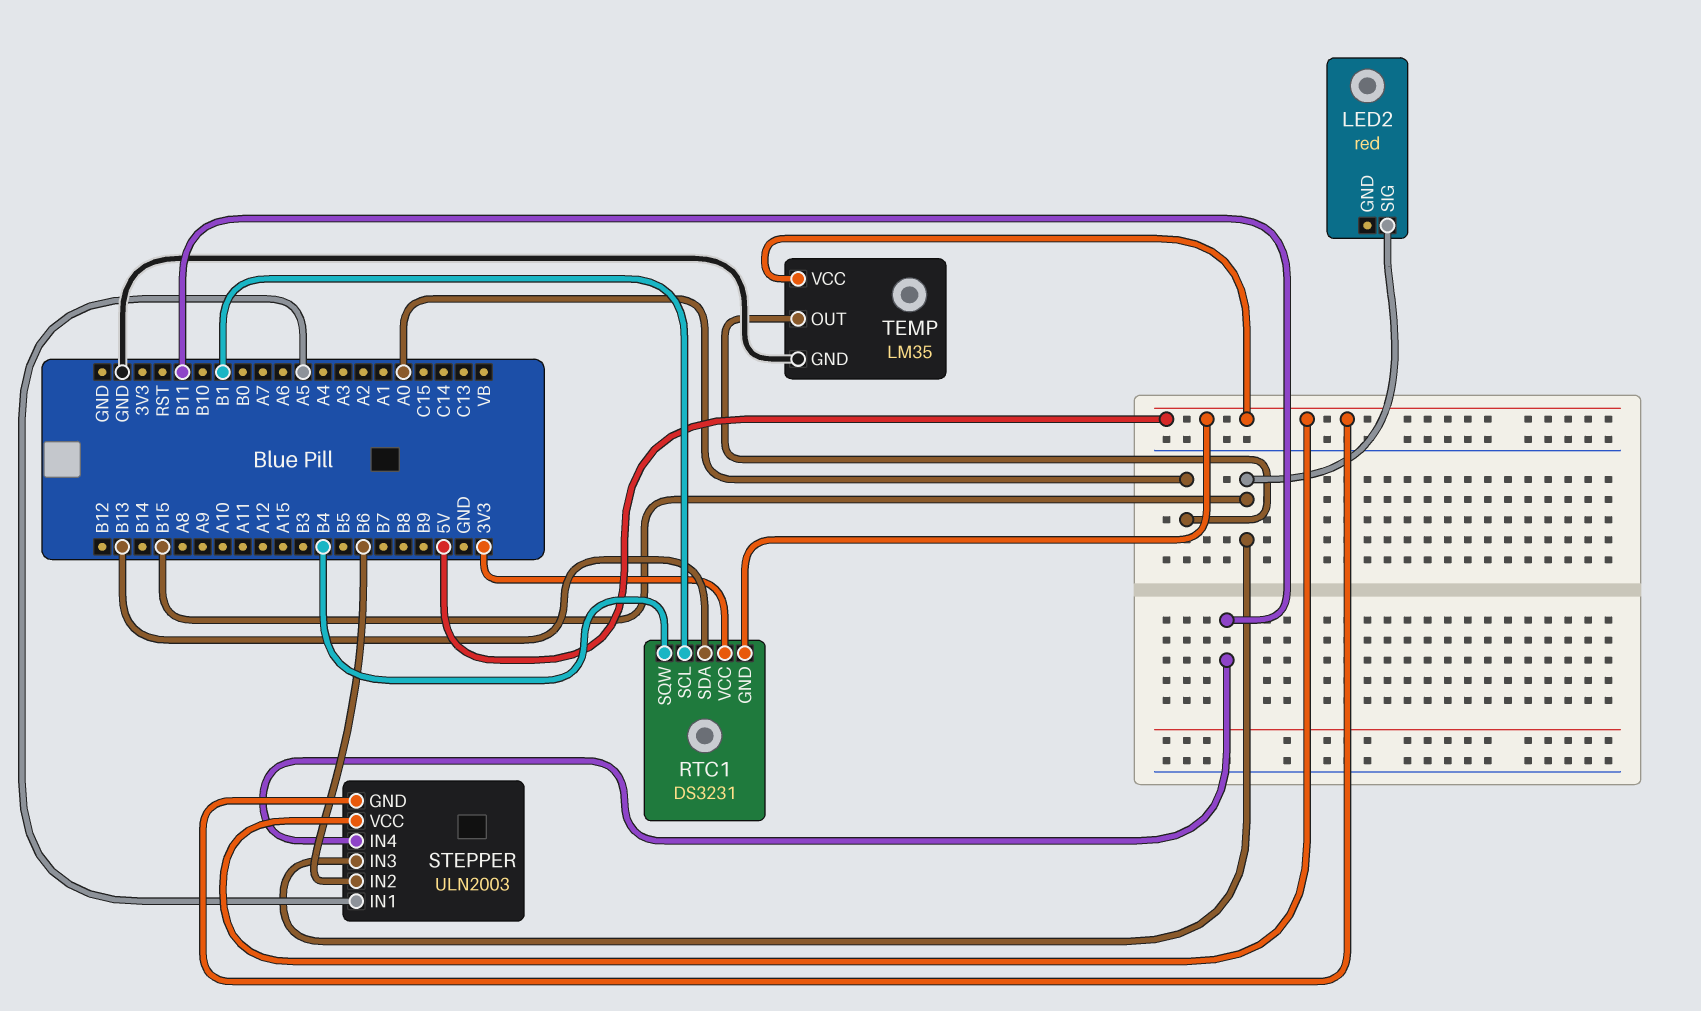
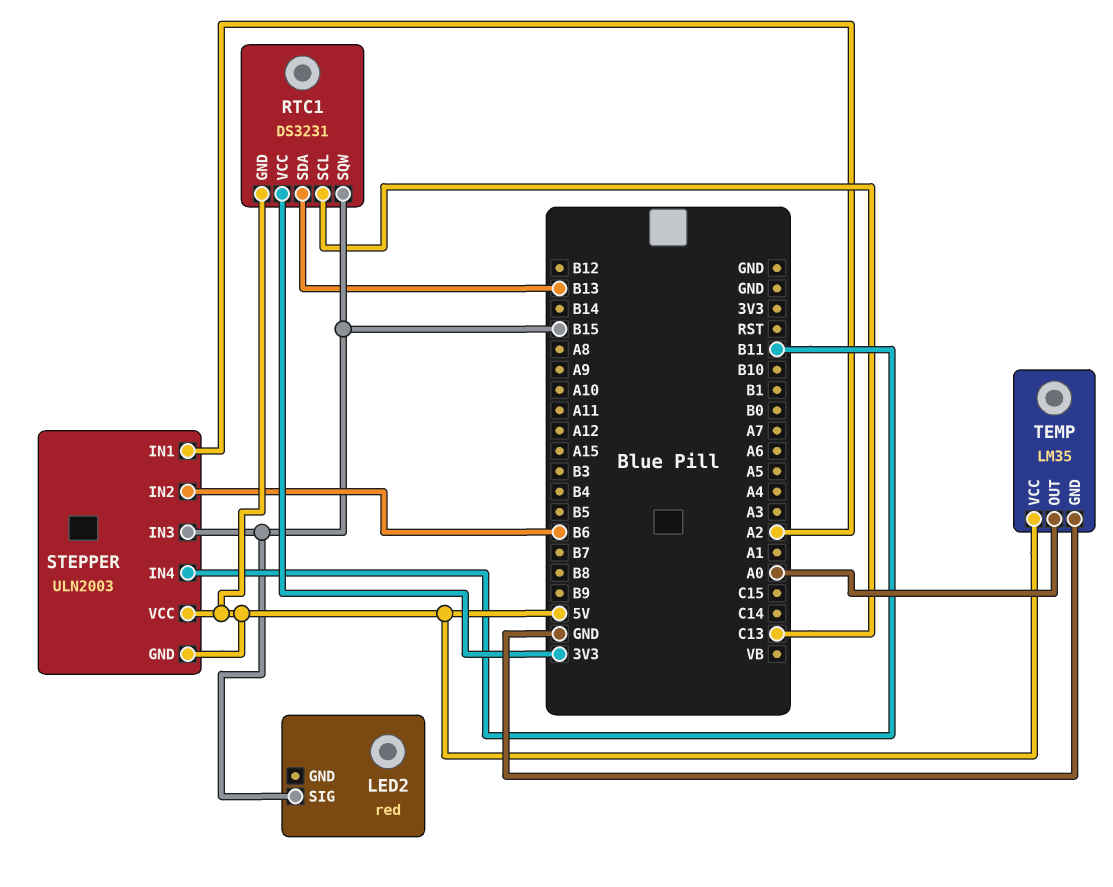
RTC1 pin SCL: B1 -> C13
RTC1 pin SQW: B4 -> B15
STEPPER pin IN1: A5 -> A2

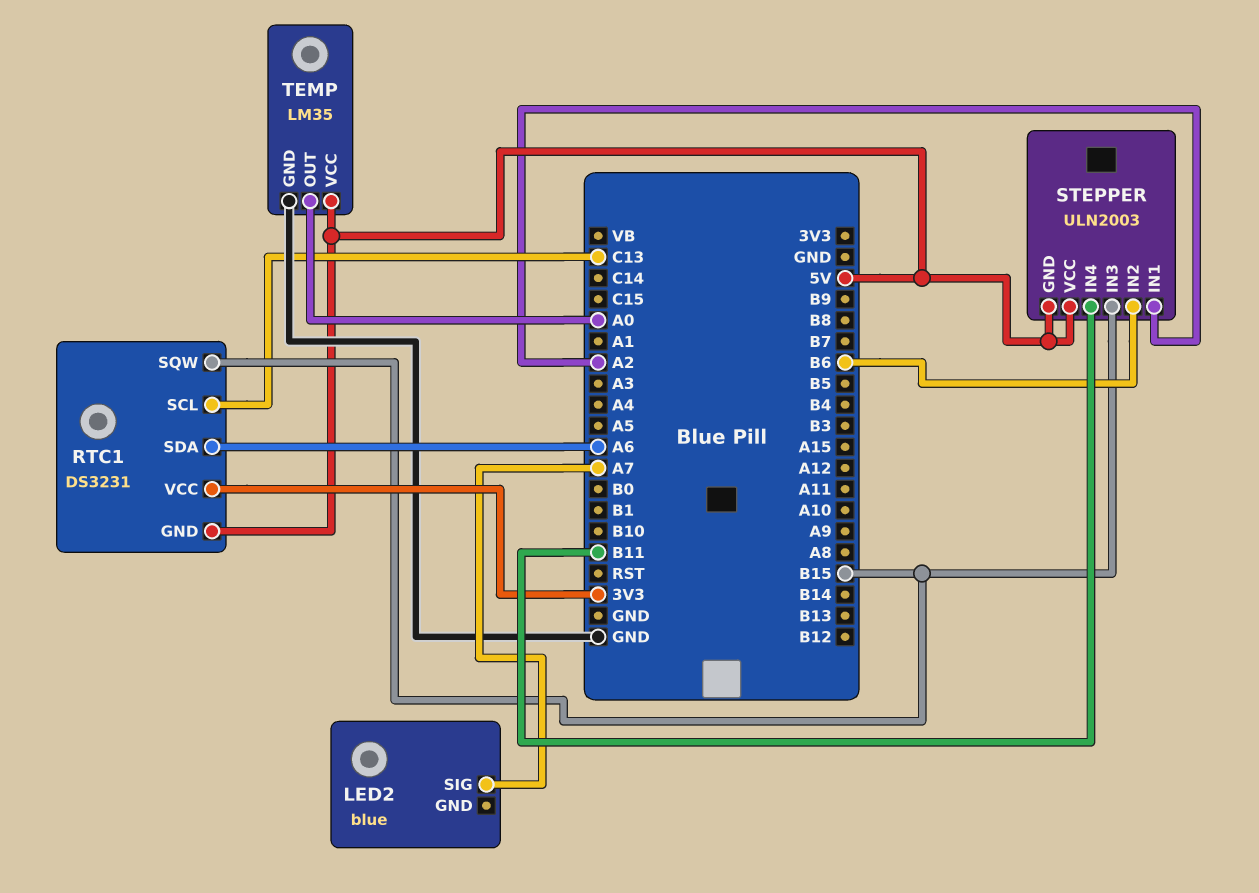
LED2: red -> blue
LED2 pin SIG: B15 -> A7
RTC1 pin SDA: B13 -> A6

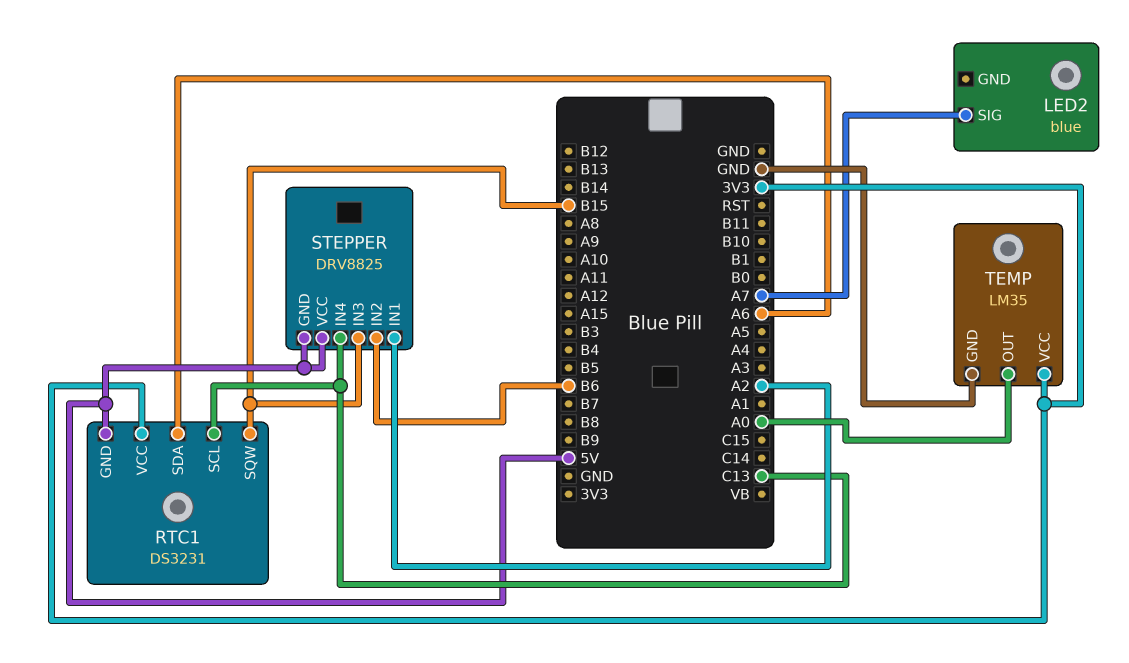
STEPPER: ULN2003 -> DRV8825
STEPPER pin IN4: B11 -> C13
TEMP pin VCC: 5V -> 3V3

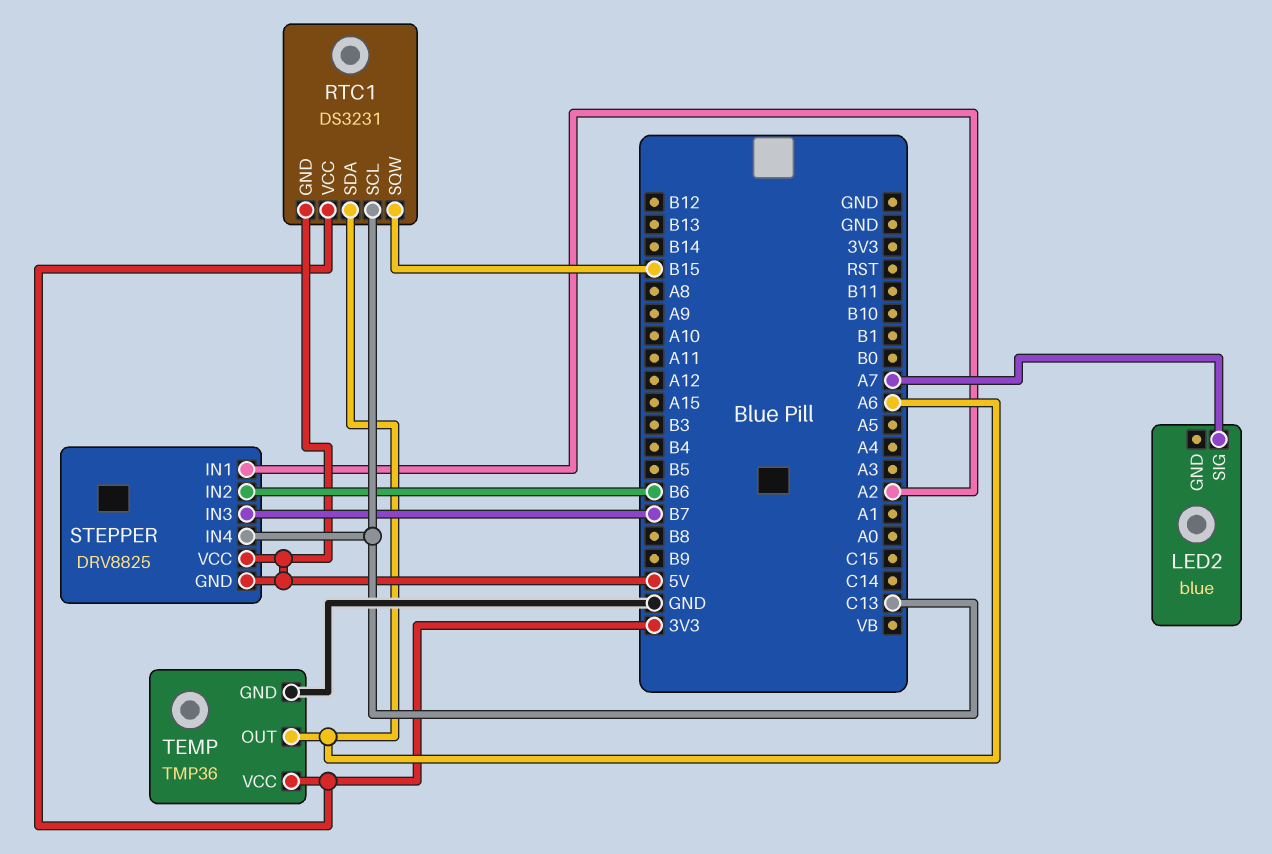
STEPPER pin IN3: B15 -> B7
TEMP: LM35 -> TMP36
TEMP pin OUT: A0 -> A6

